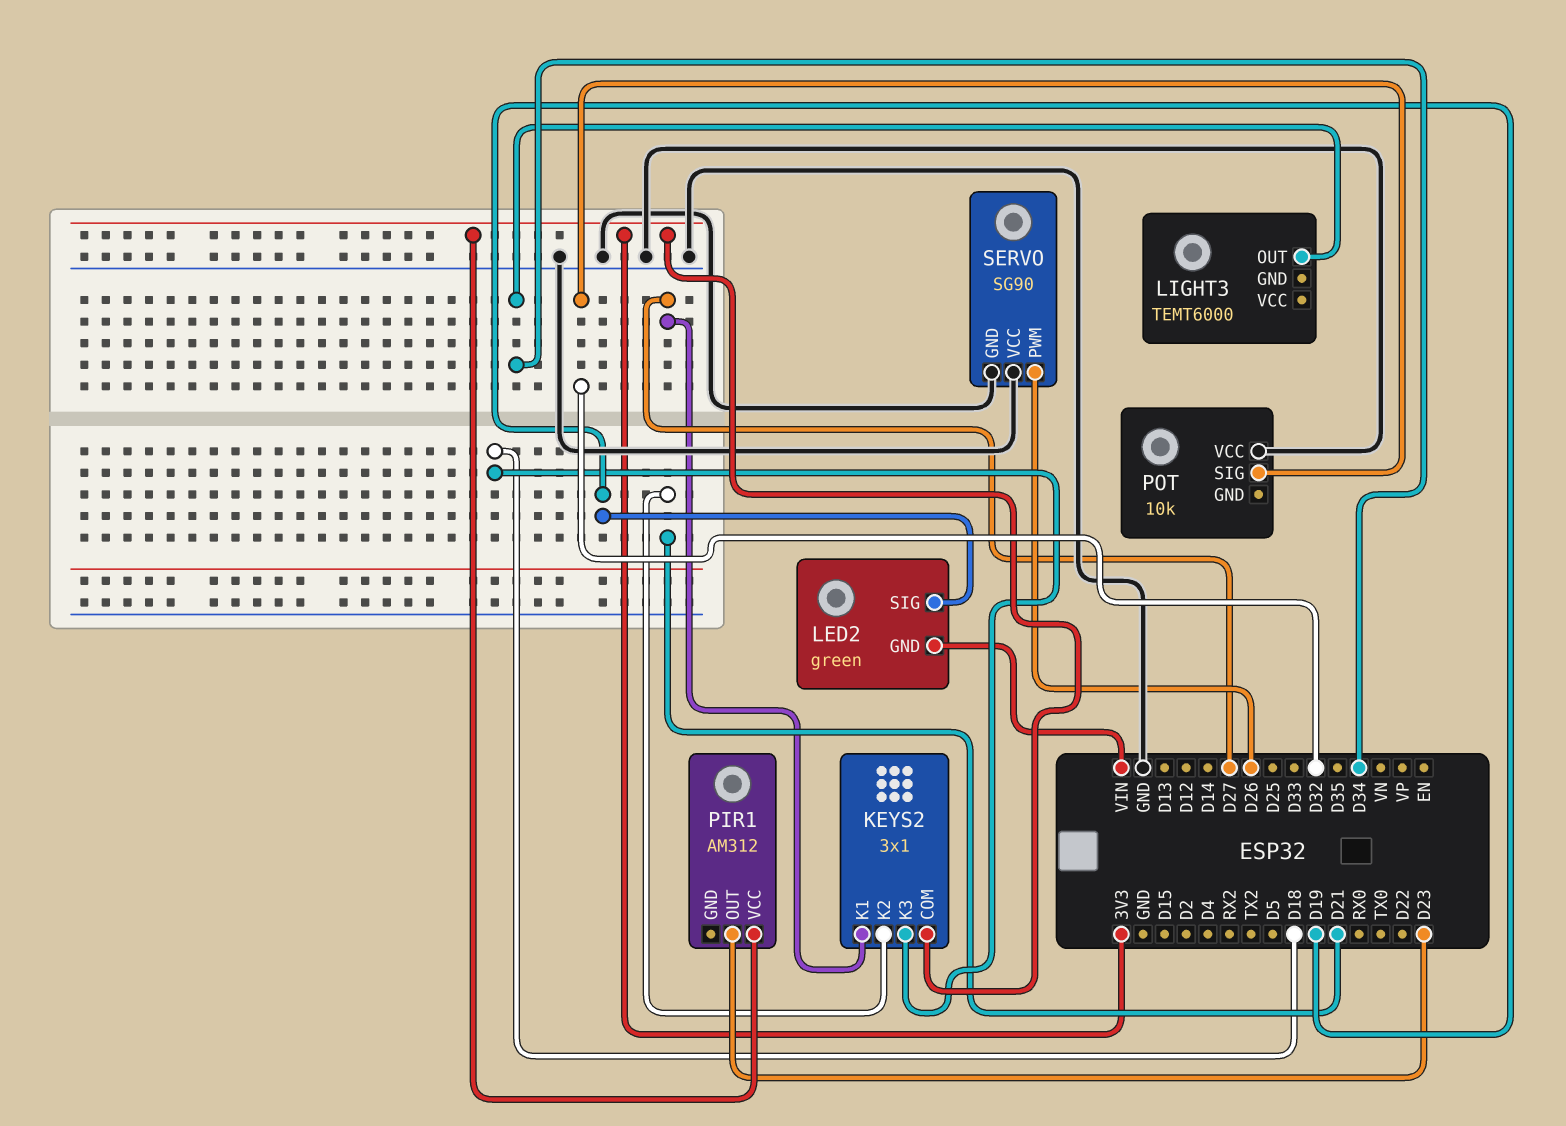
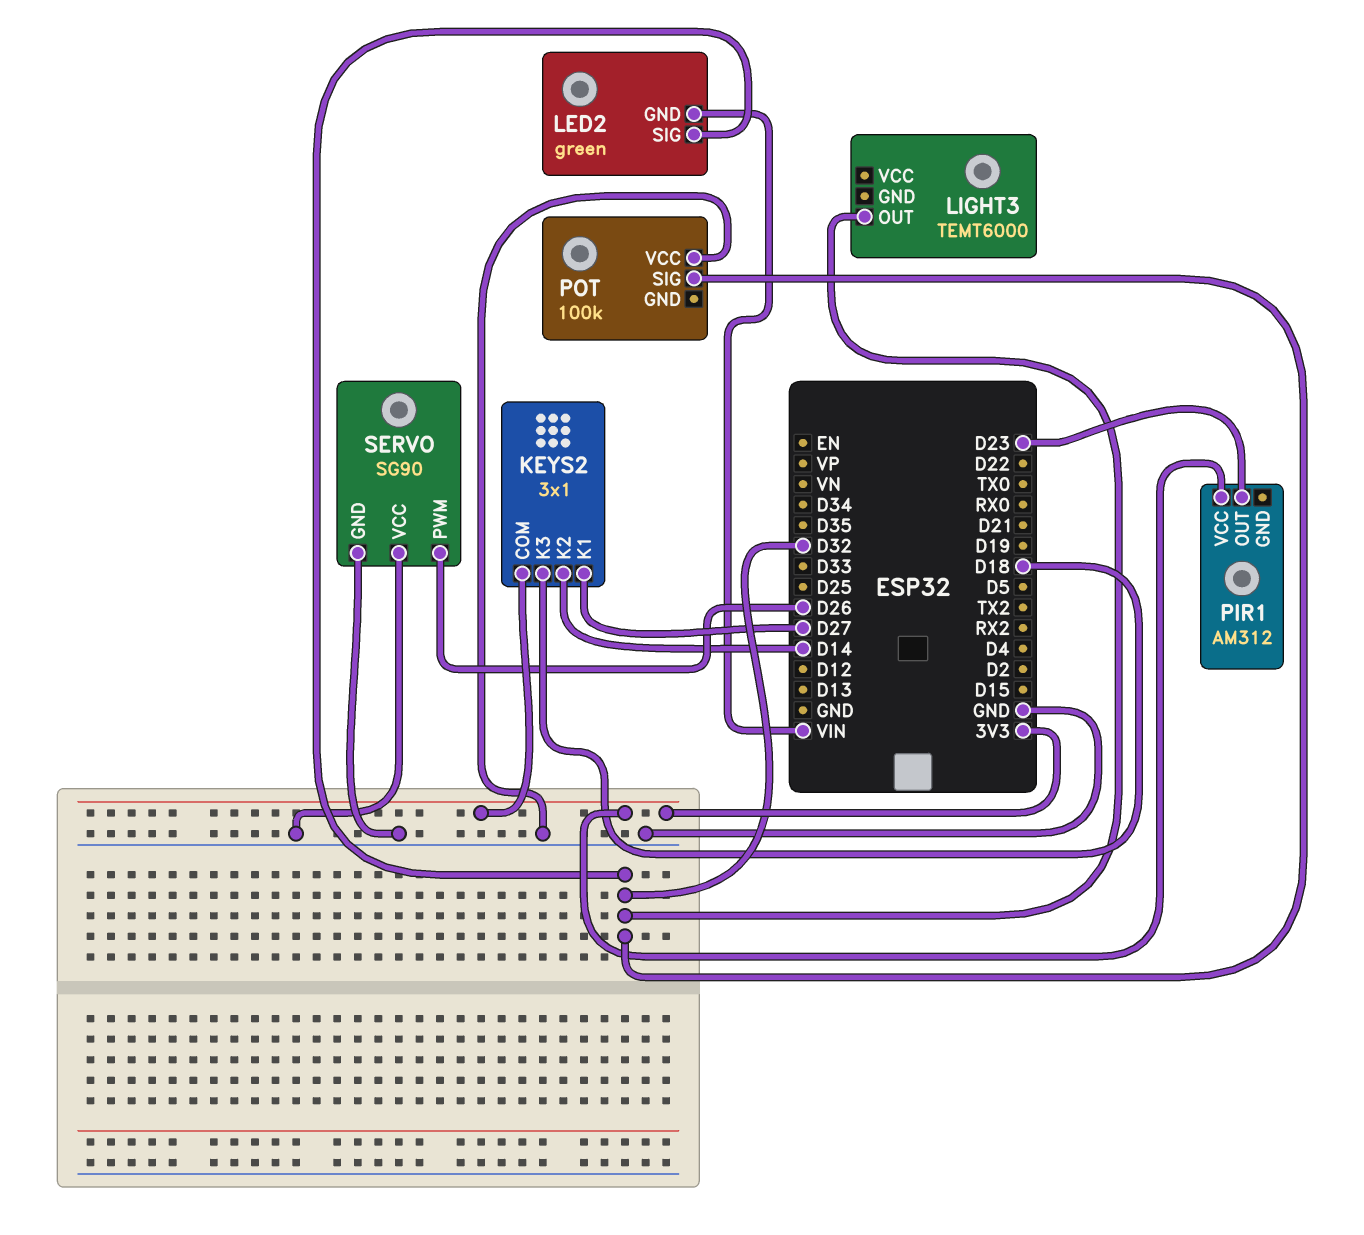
KEYS2 pin K2: D21 -> D14
LED2 pin SIG: D19 -> D32
LIGHT3 pin OUT: D34 -> D32
POT: 10k -> 100k

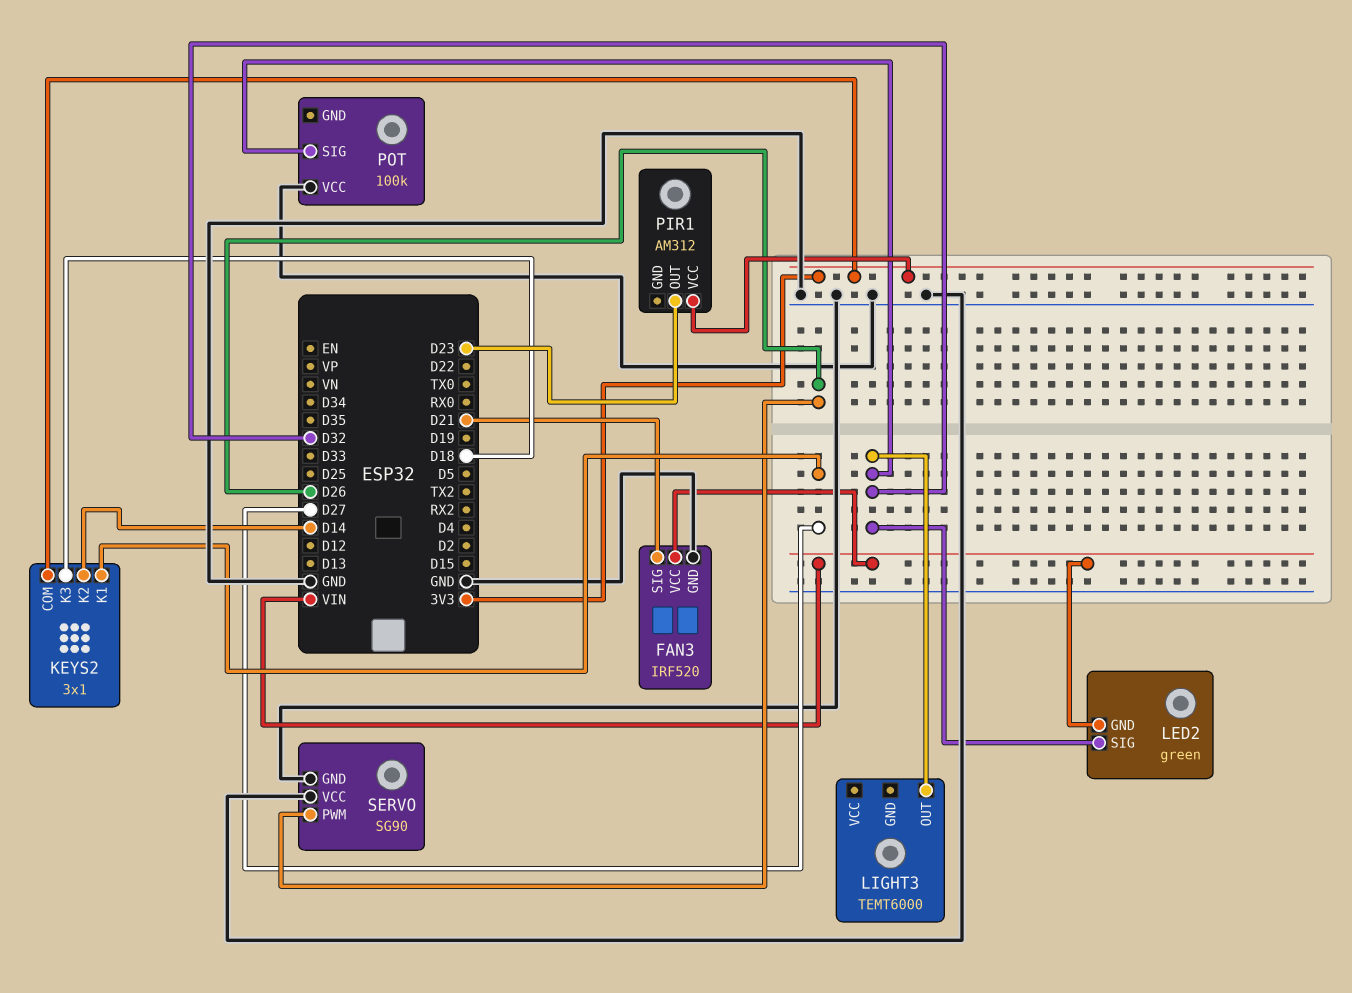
FAN3: none -> IRF520
FAN3 pin GND: none -> GND
FAN3 pin SIG: none -> D21
FAN3 pin VCC: none -> VIN

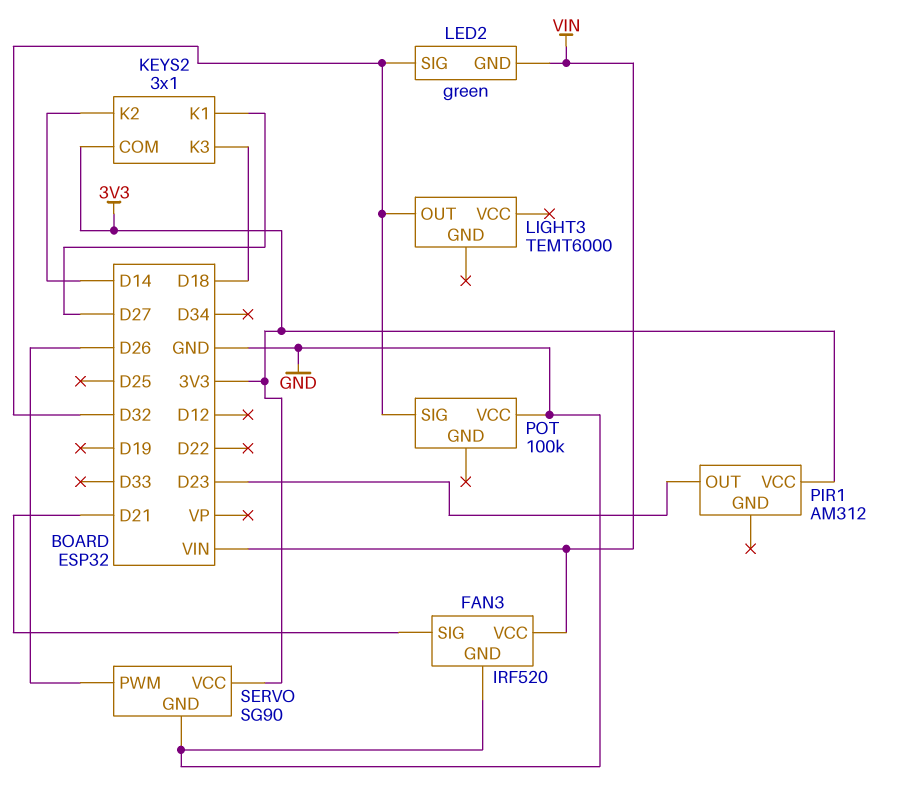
SERVO pin VCC: GND -> 3V3

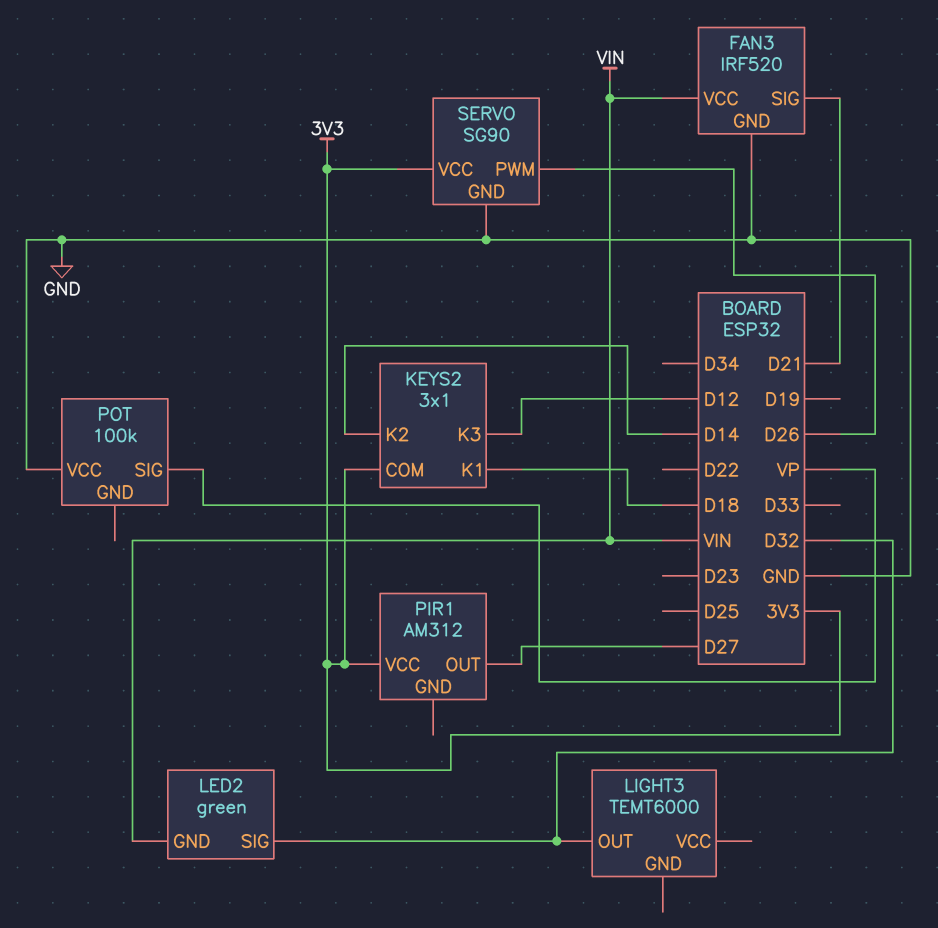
KEYS2 pin K1: D27 -> D18
KEYS2 pin K3: D18 -> D12
PIR1 pin OUT: D23 -> D27
POT pin SIG: D32 -> VP

